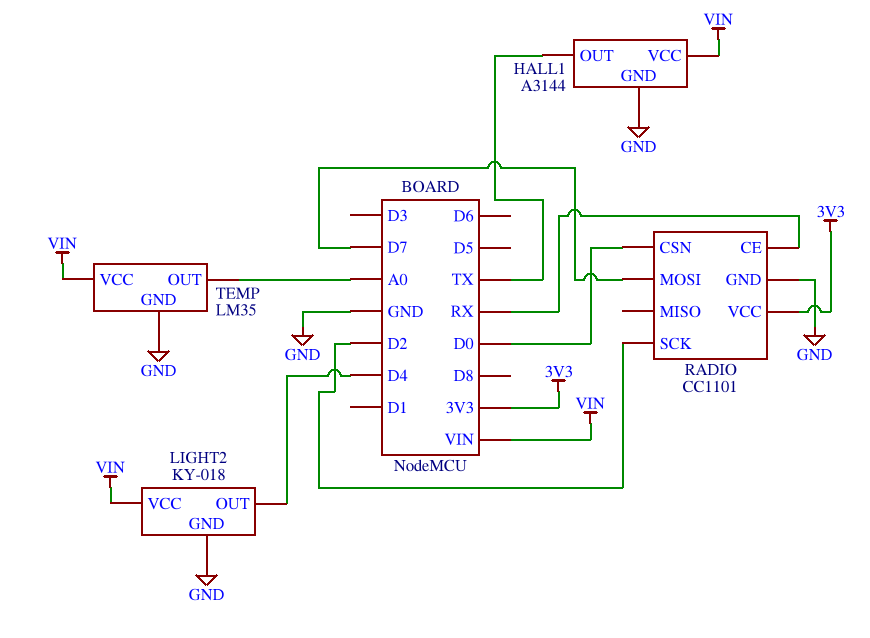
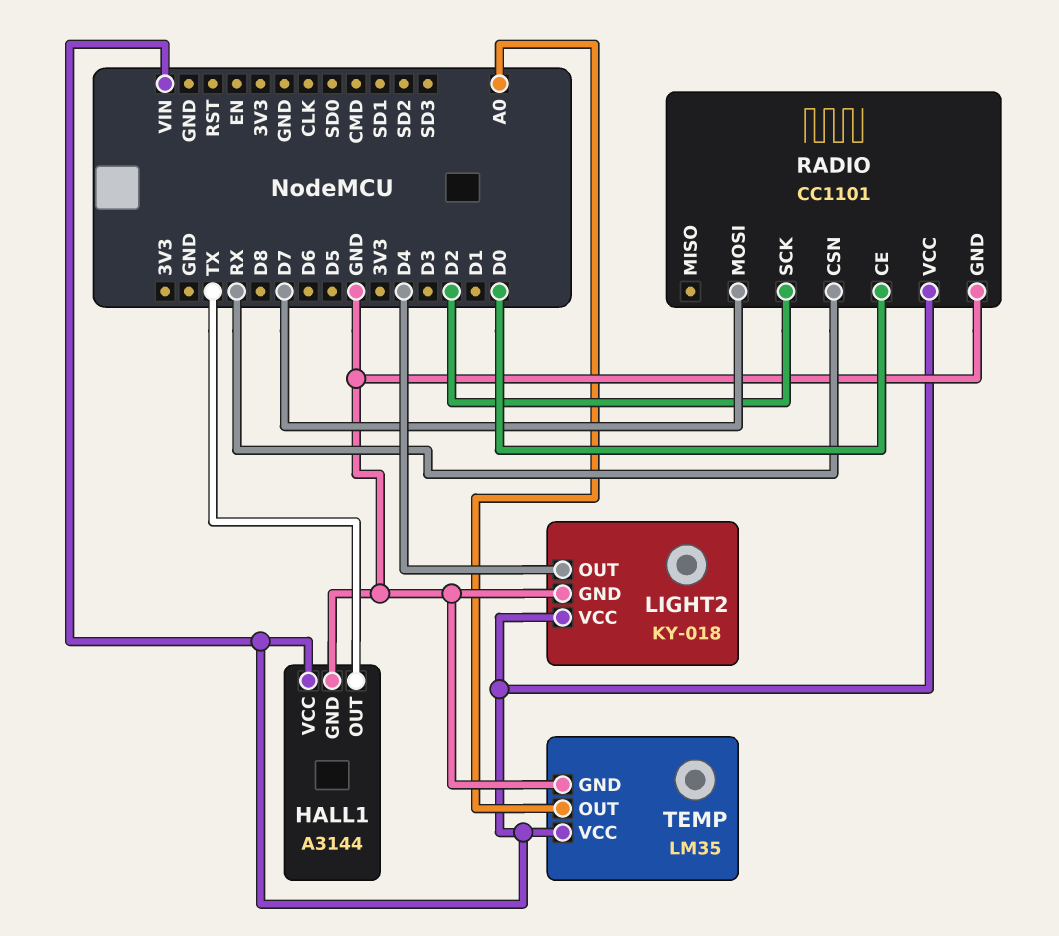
RADIO pin CE: RX -> D0
RADIO pin CSN: D0 -> RX
RADIO pin VCC: 3V3 -> VIN

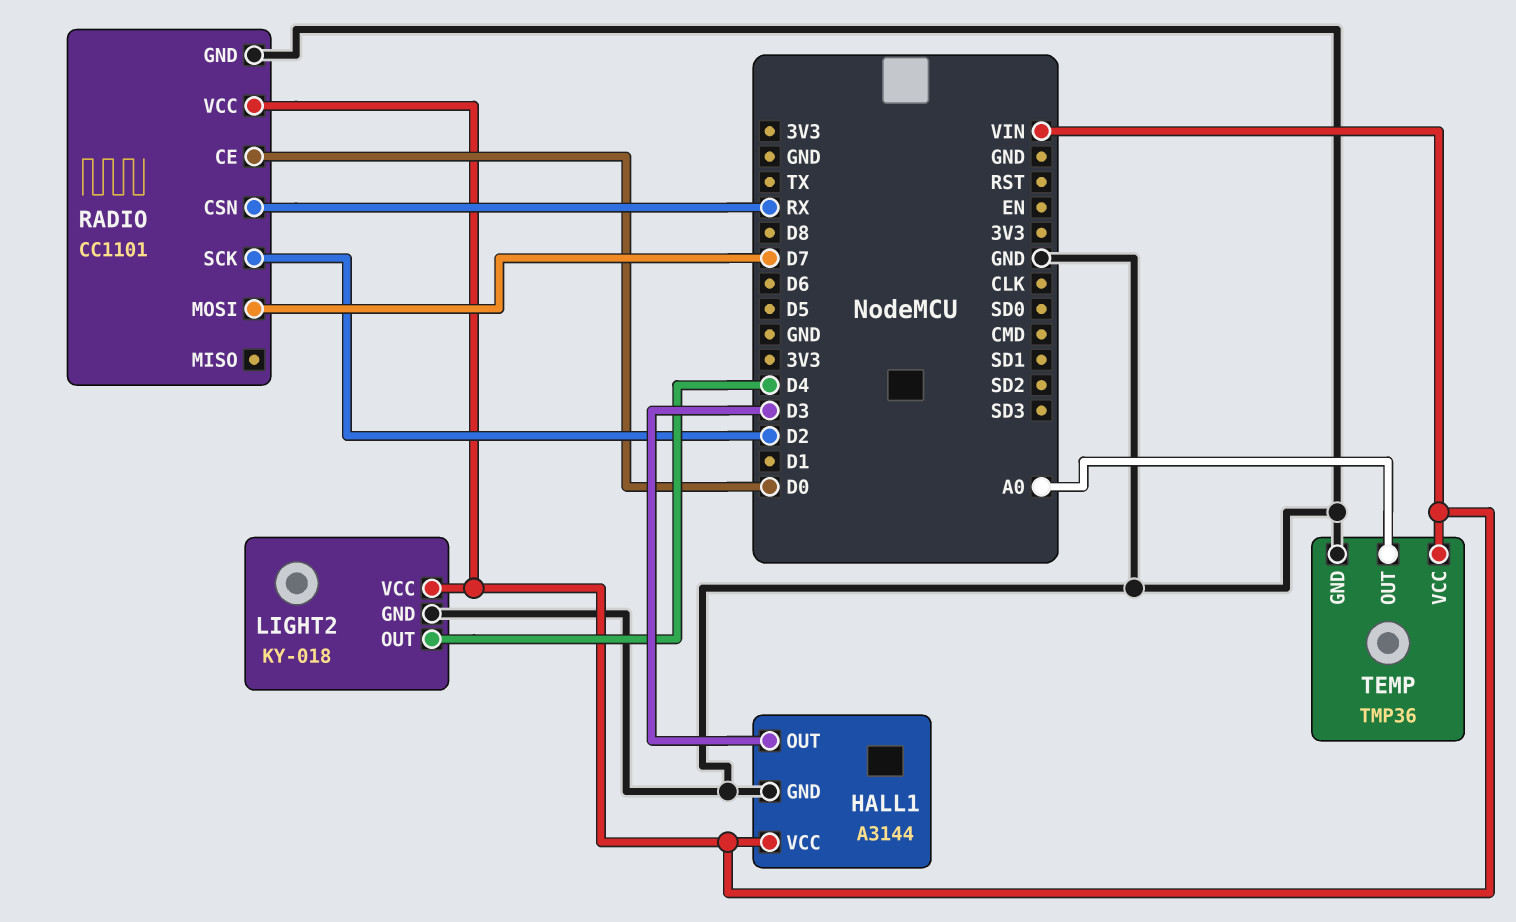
HALL1 pin OUT: TX -> D3
TEMP: LM35 -> TMP36

